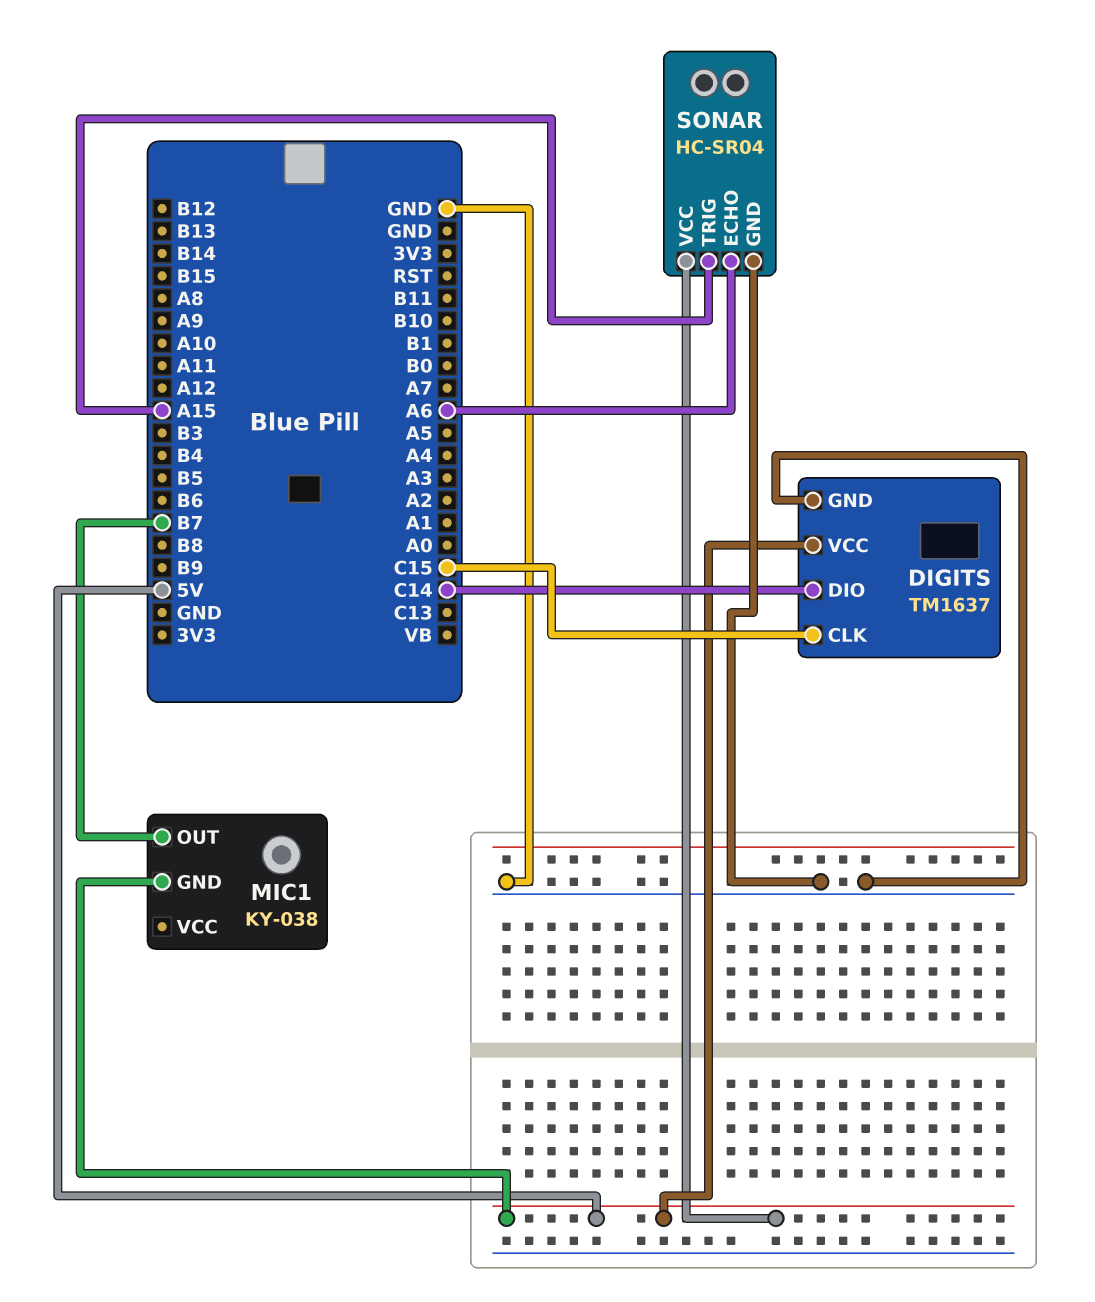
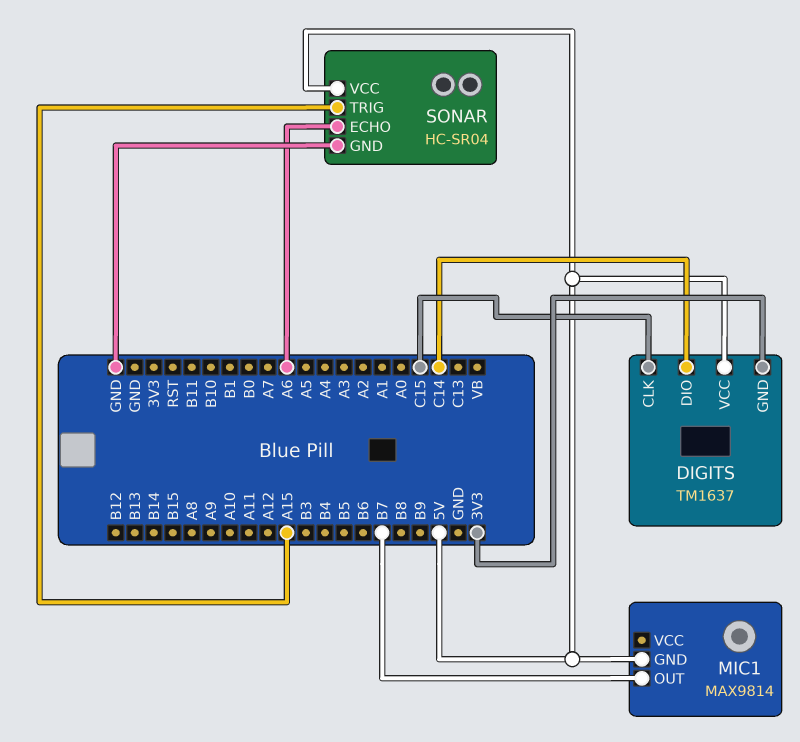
DIGITS pin GND: GND -> 3V3
MIC1: KY-038 -> MAX9814

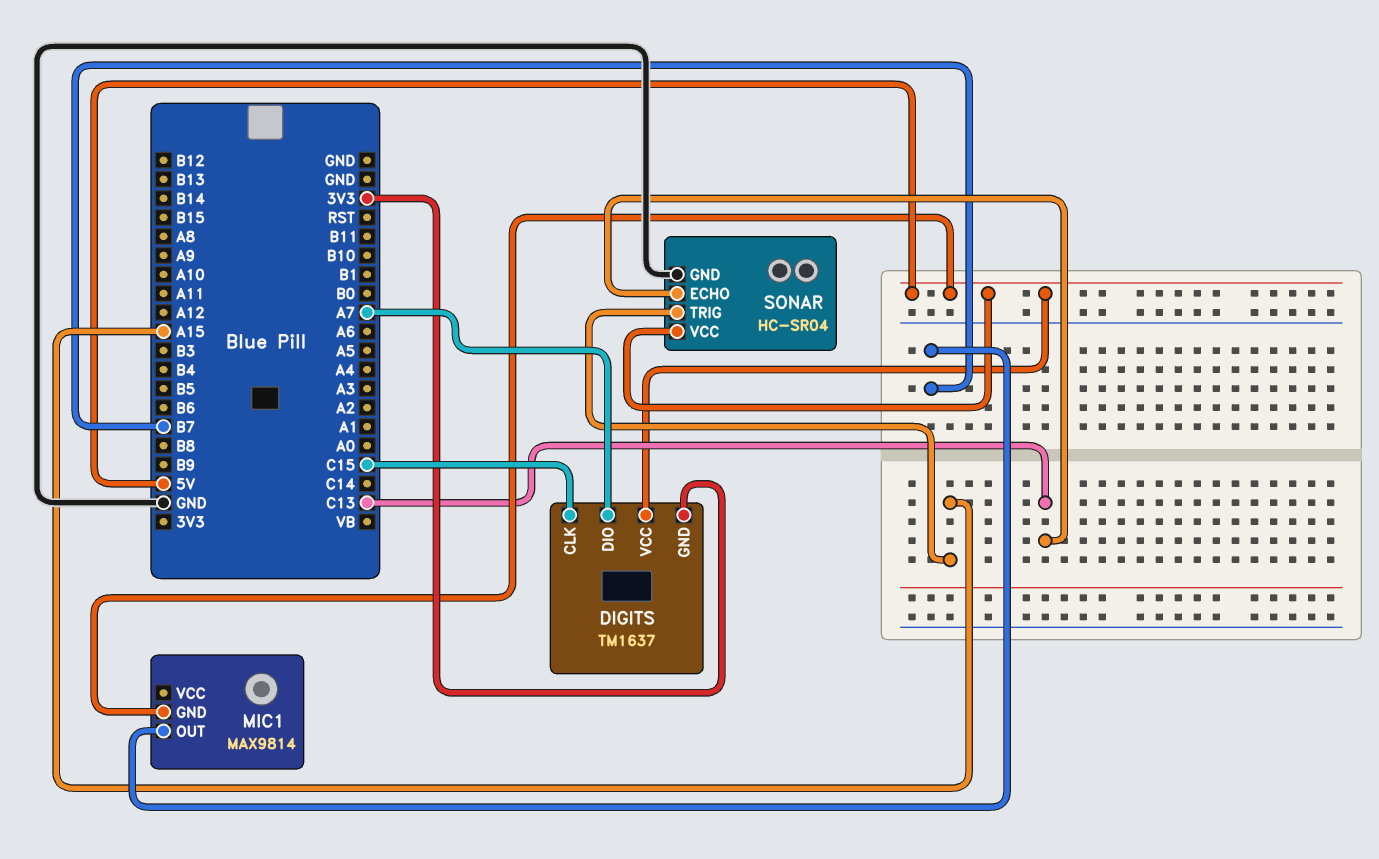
DIGITS pin DIO: C14 -> A7
SONAR pin ECHO: A6 -> C13

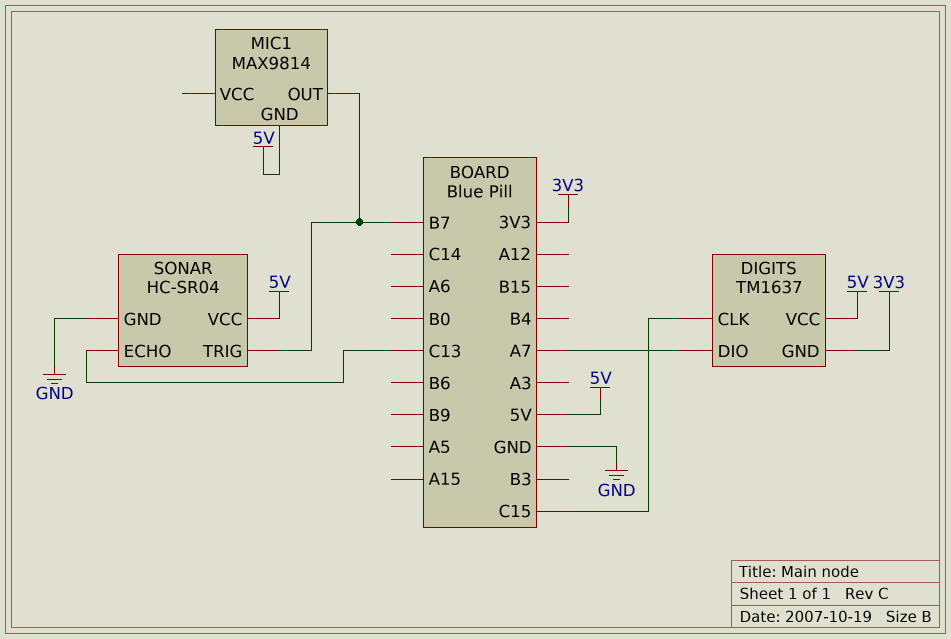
SONAR pin TRIG: A15 -> B7

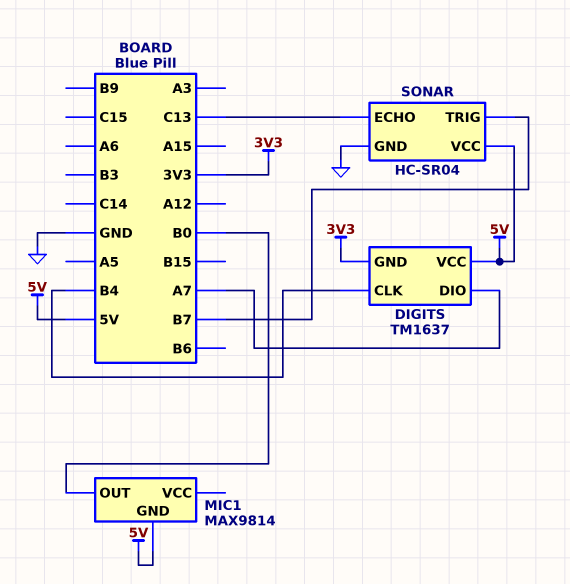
DIGITS pin CLK: C15 -> B4
MIC1 pin OUT: B7 -> B0

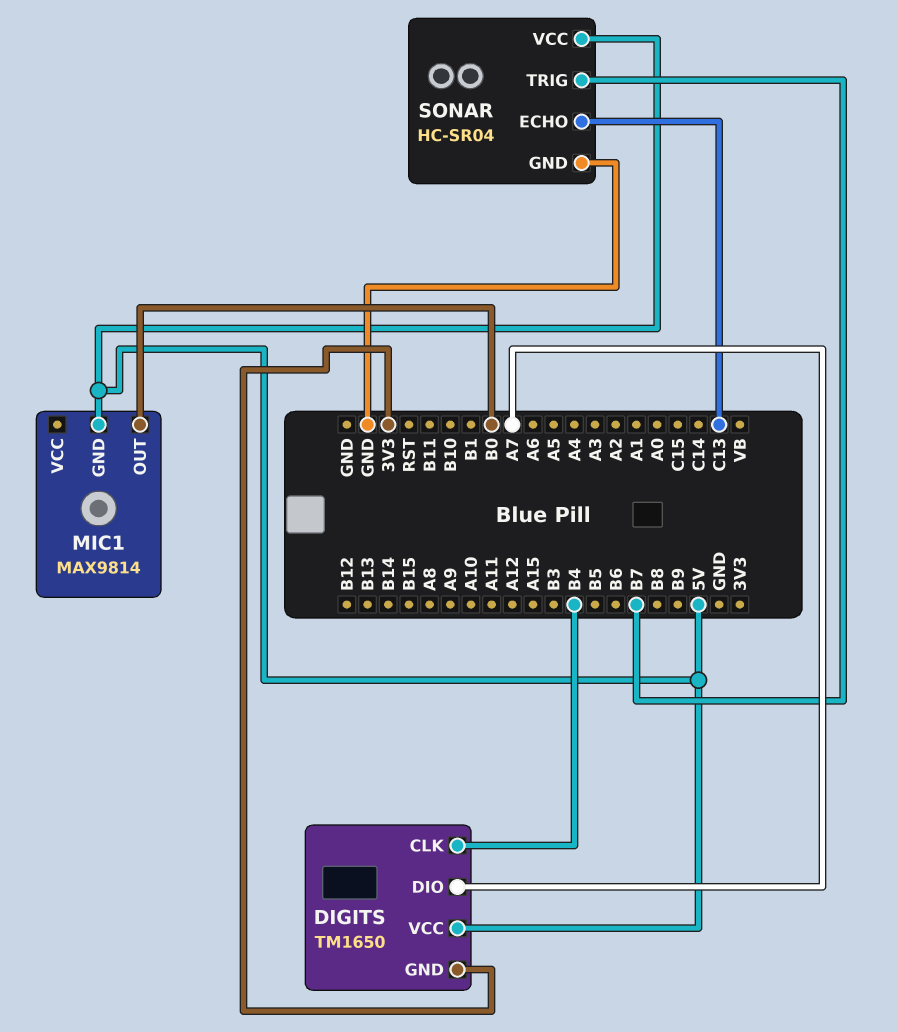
DIGITS: TM1637 -> TM1650

